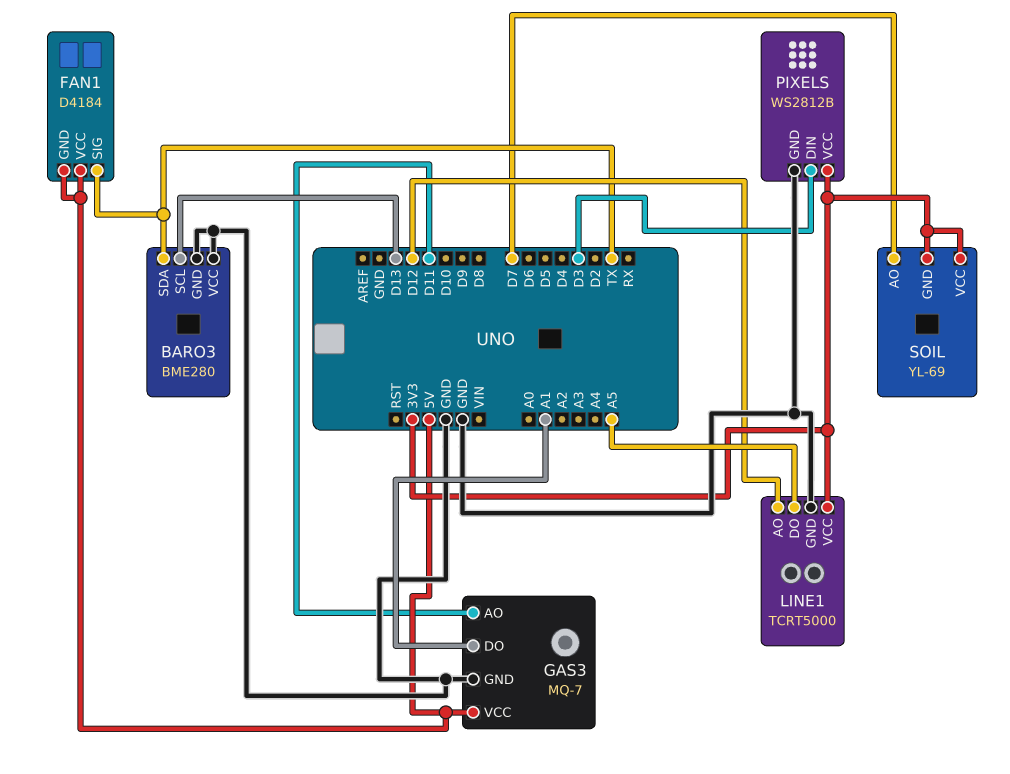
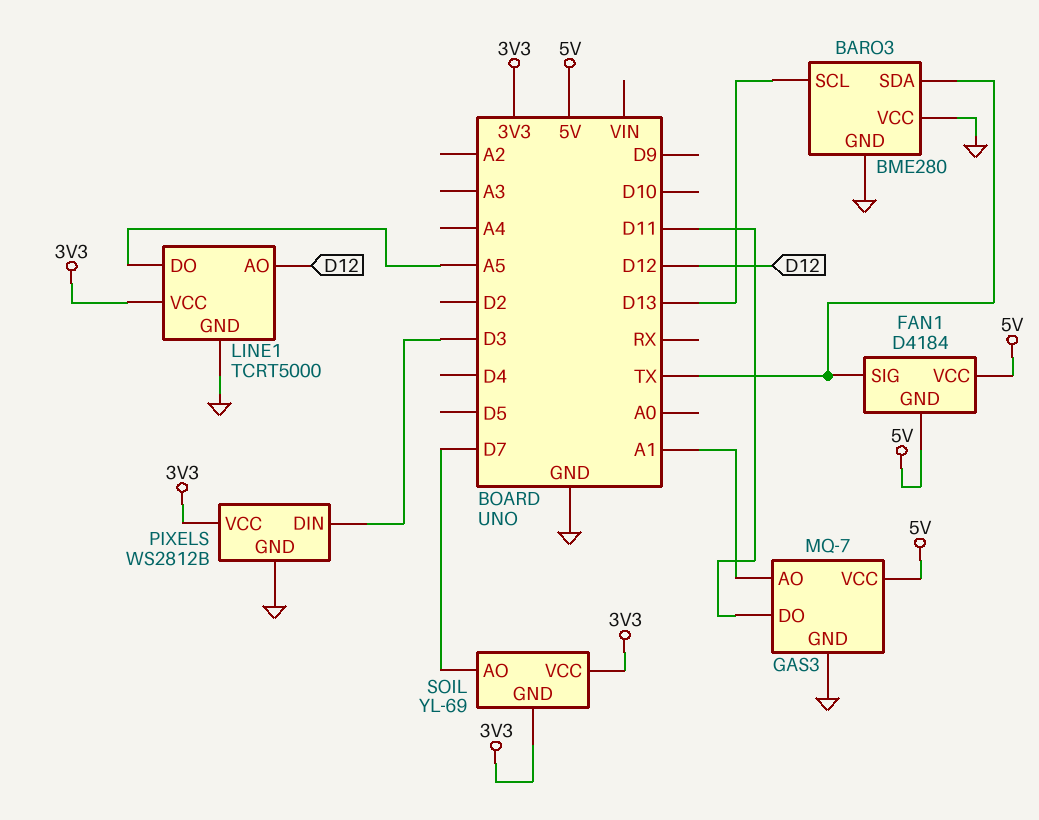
GAS3 pin AO: D11 -> A1
GAS3 pin DO: A1 -> D11

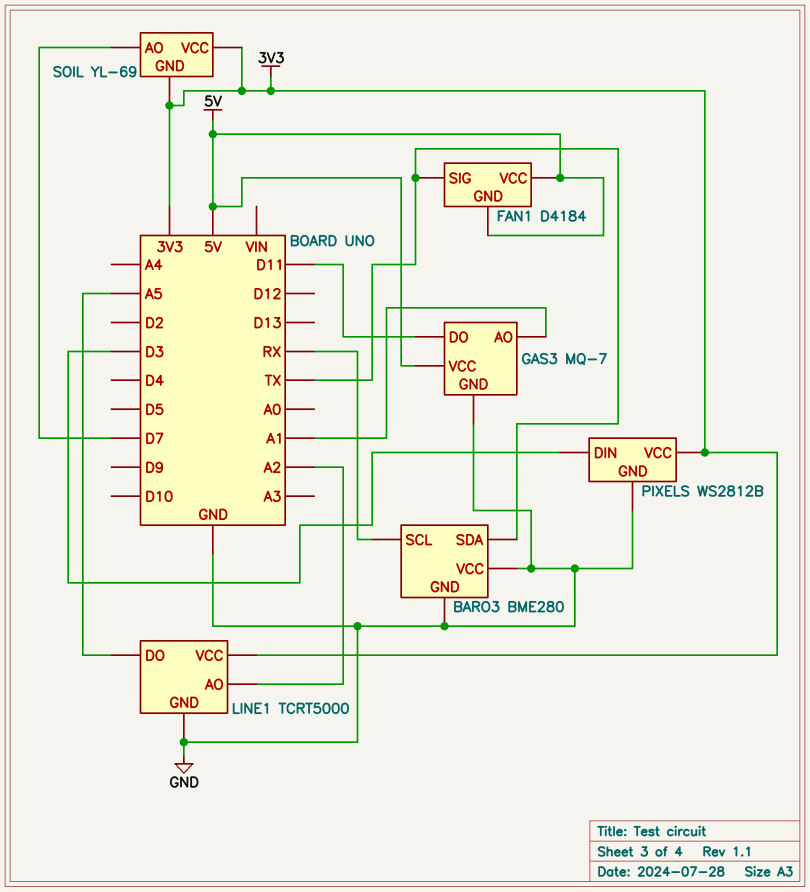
BARO3 pin SCL: D13 -> RX
LINE1 pin AO: D12 -> A2

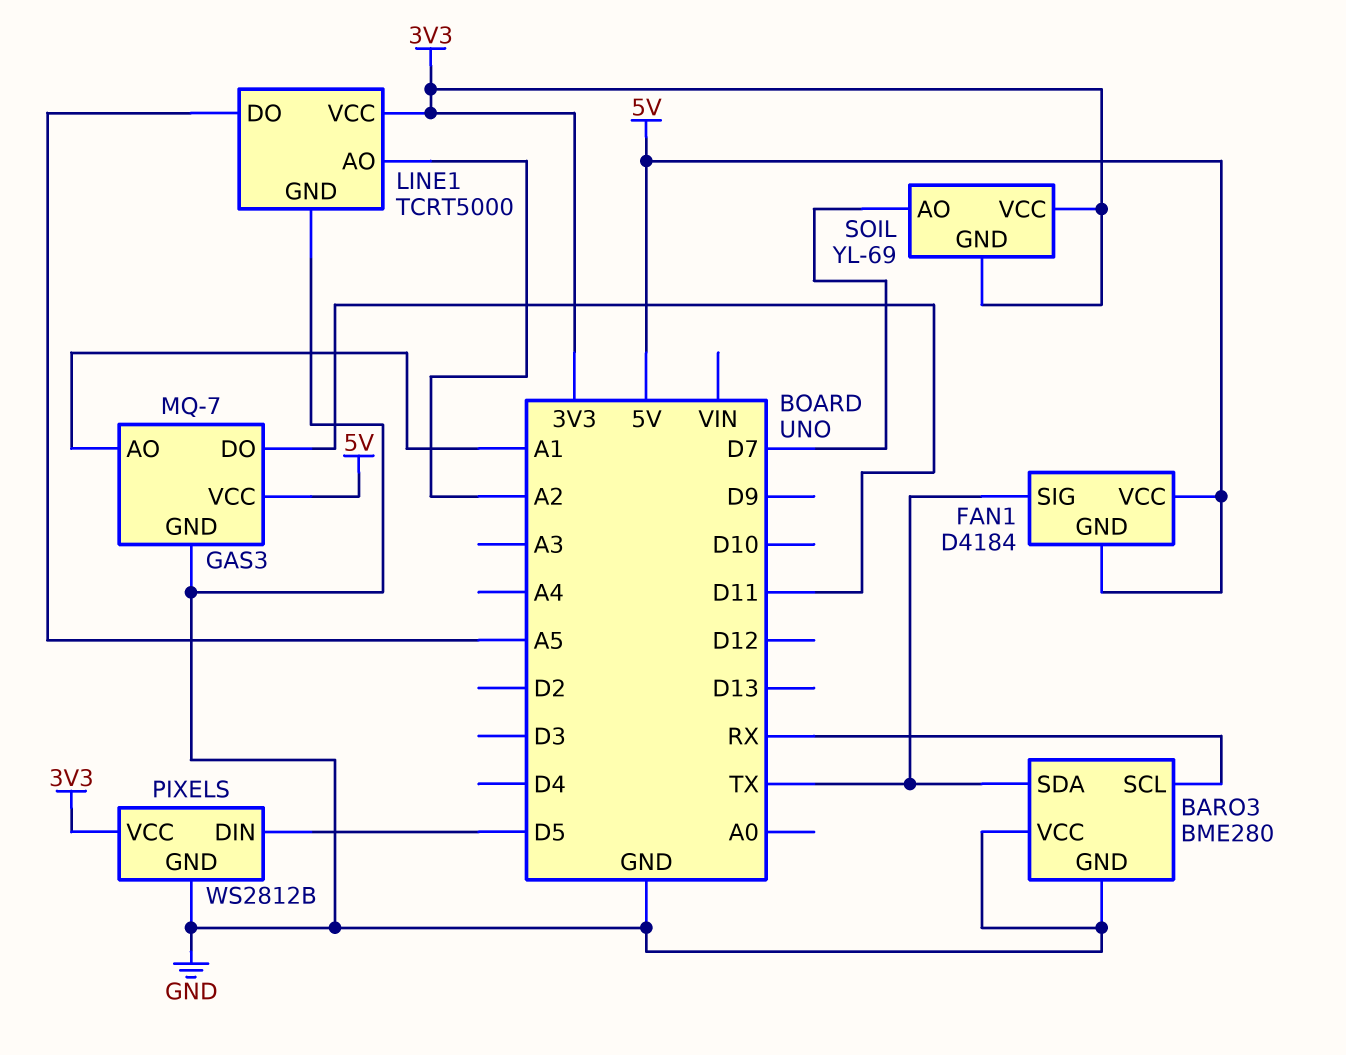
PIXELS pin DIN: D3 -> D5

